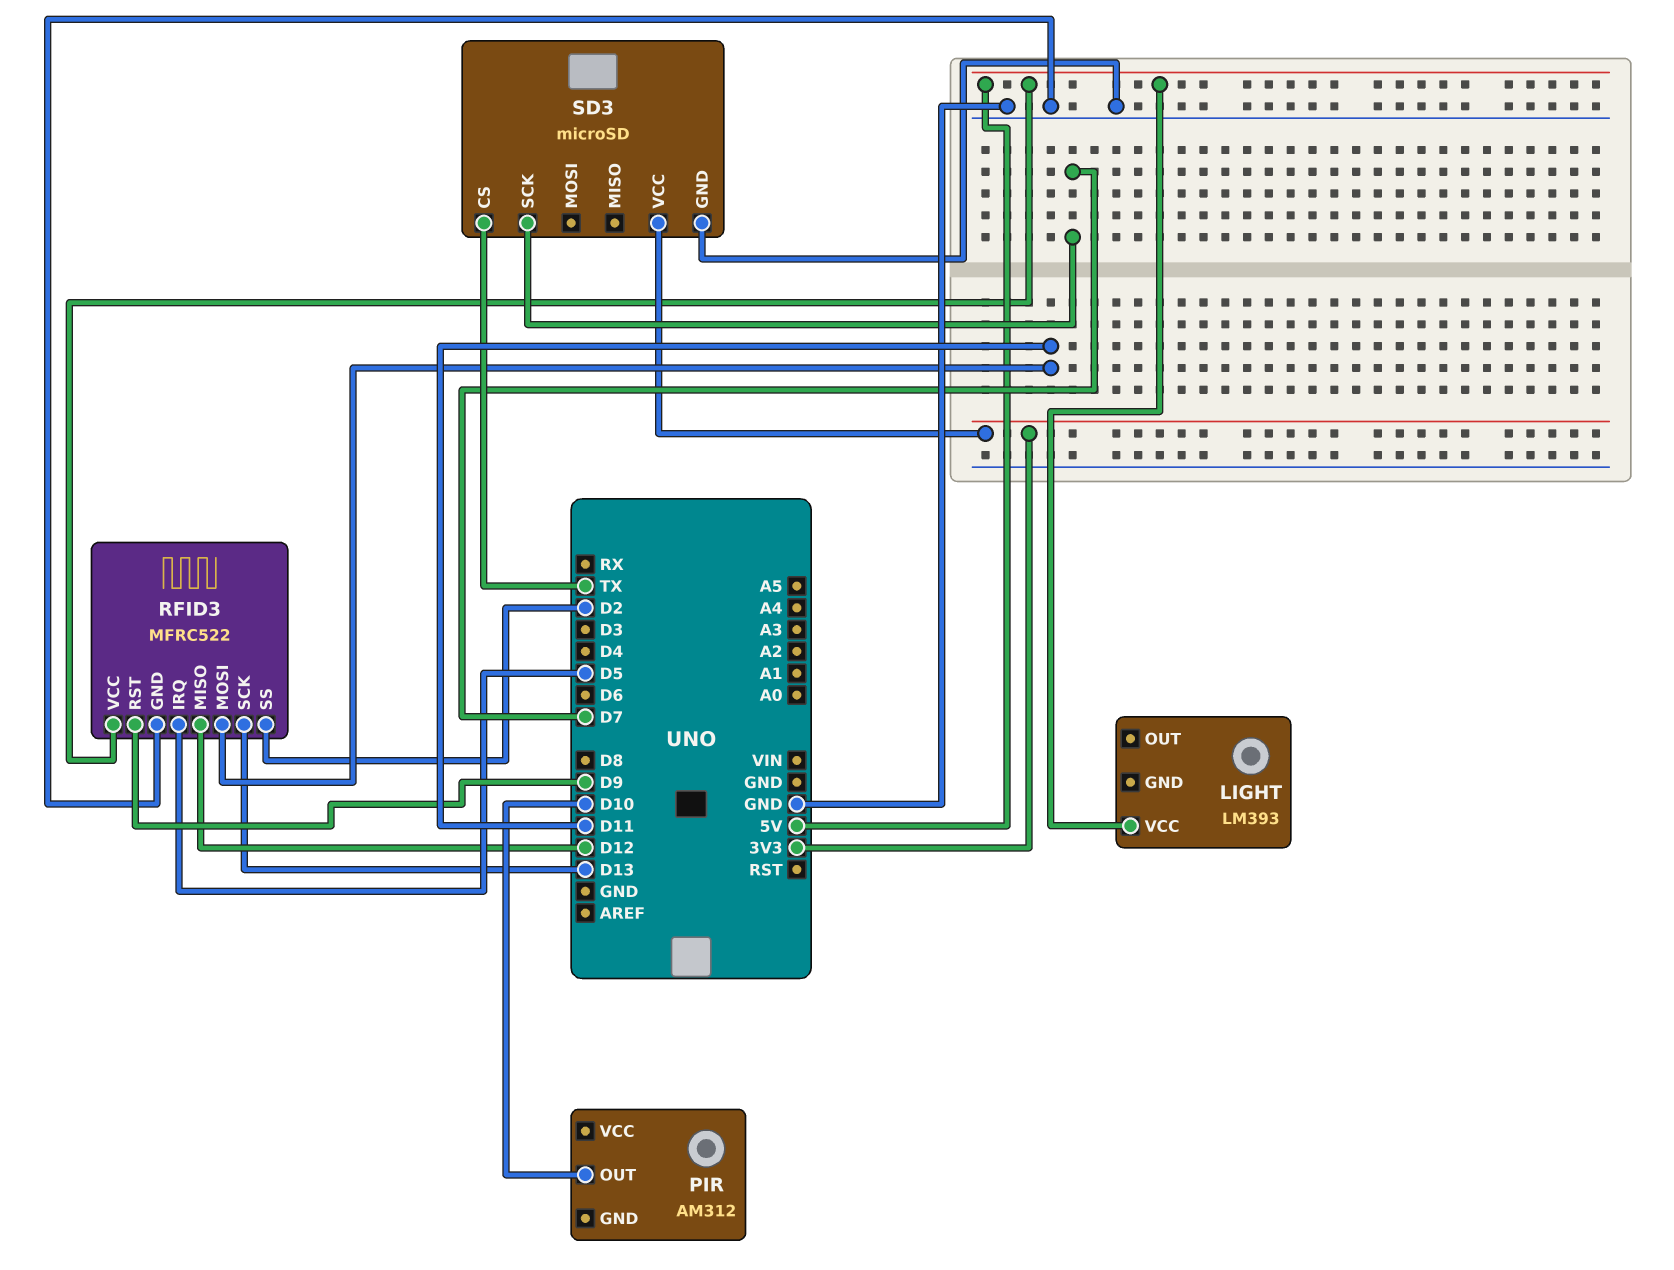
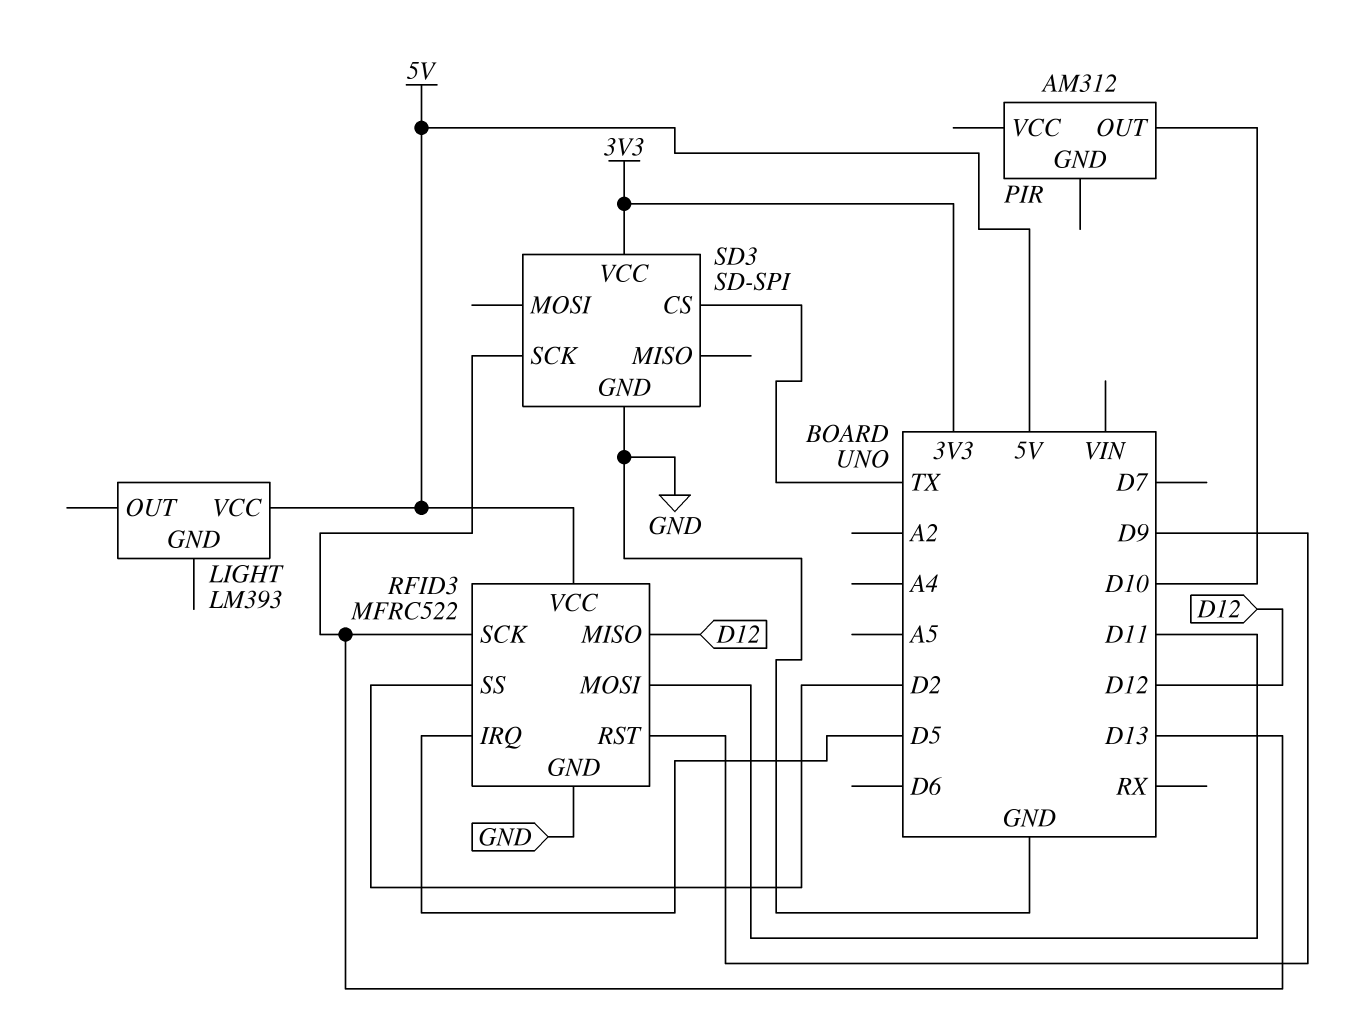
SD3: microSD -> SD-SPI
SD3 pin SCK: D7 -> D13

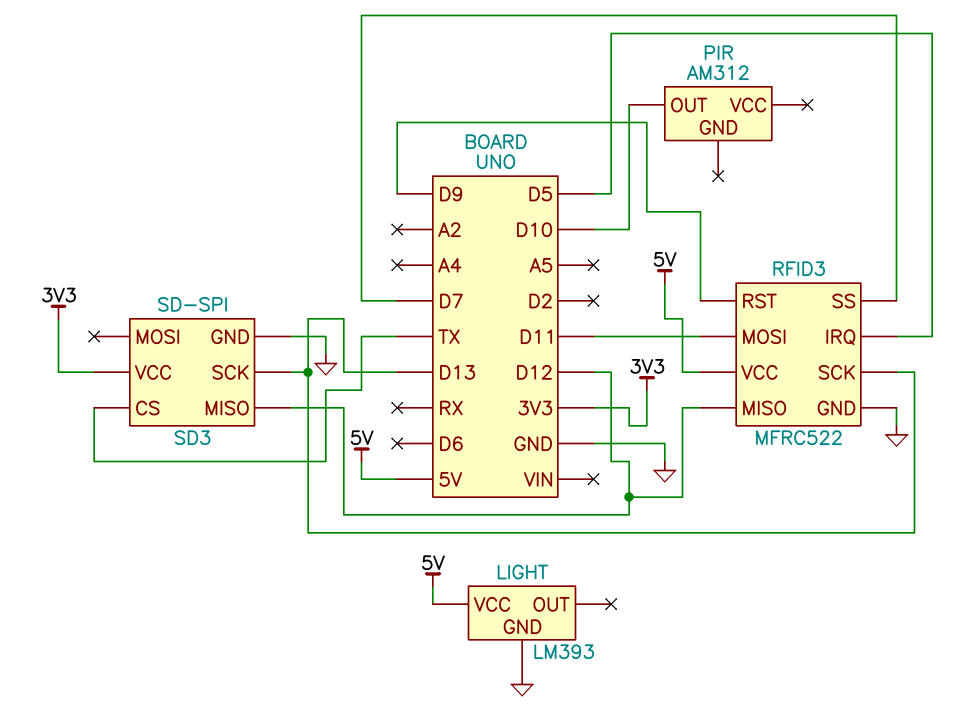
LIGHT pin GND: none -> GND
RFID3 pin SS: D2 -> D7
SD3 pin MISO: none -> D12

